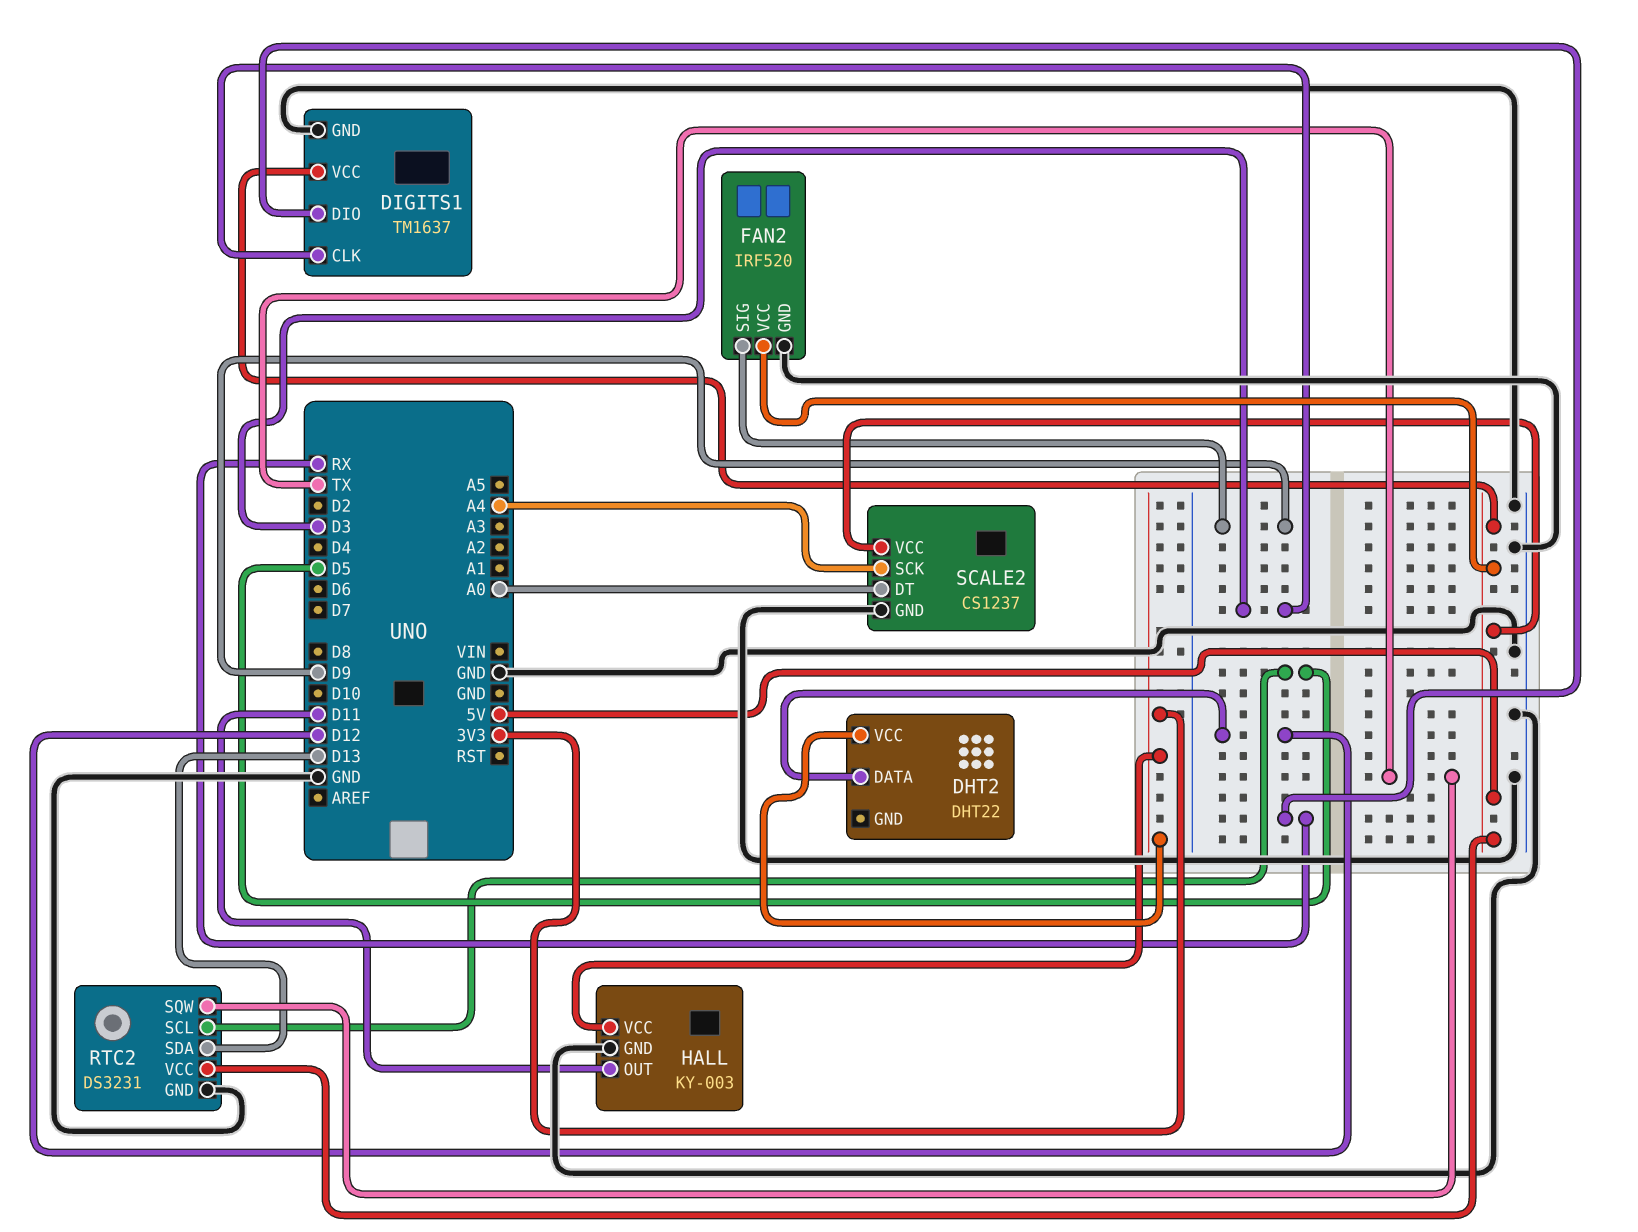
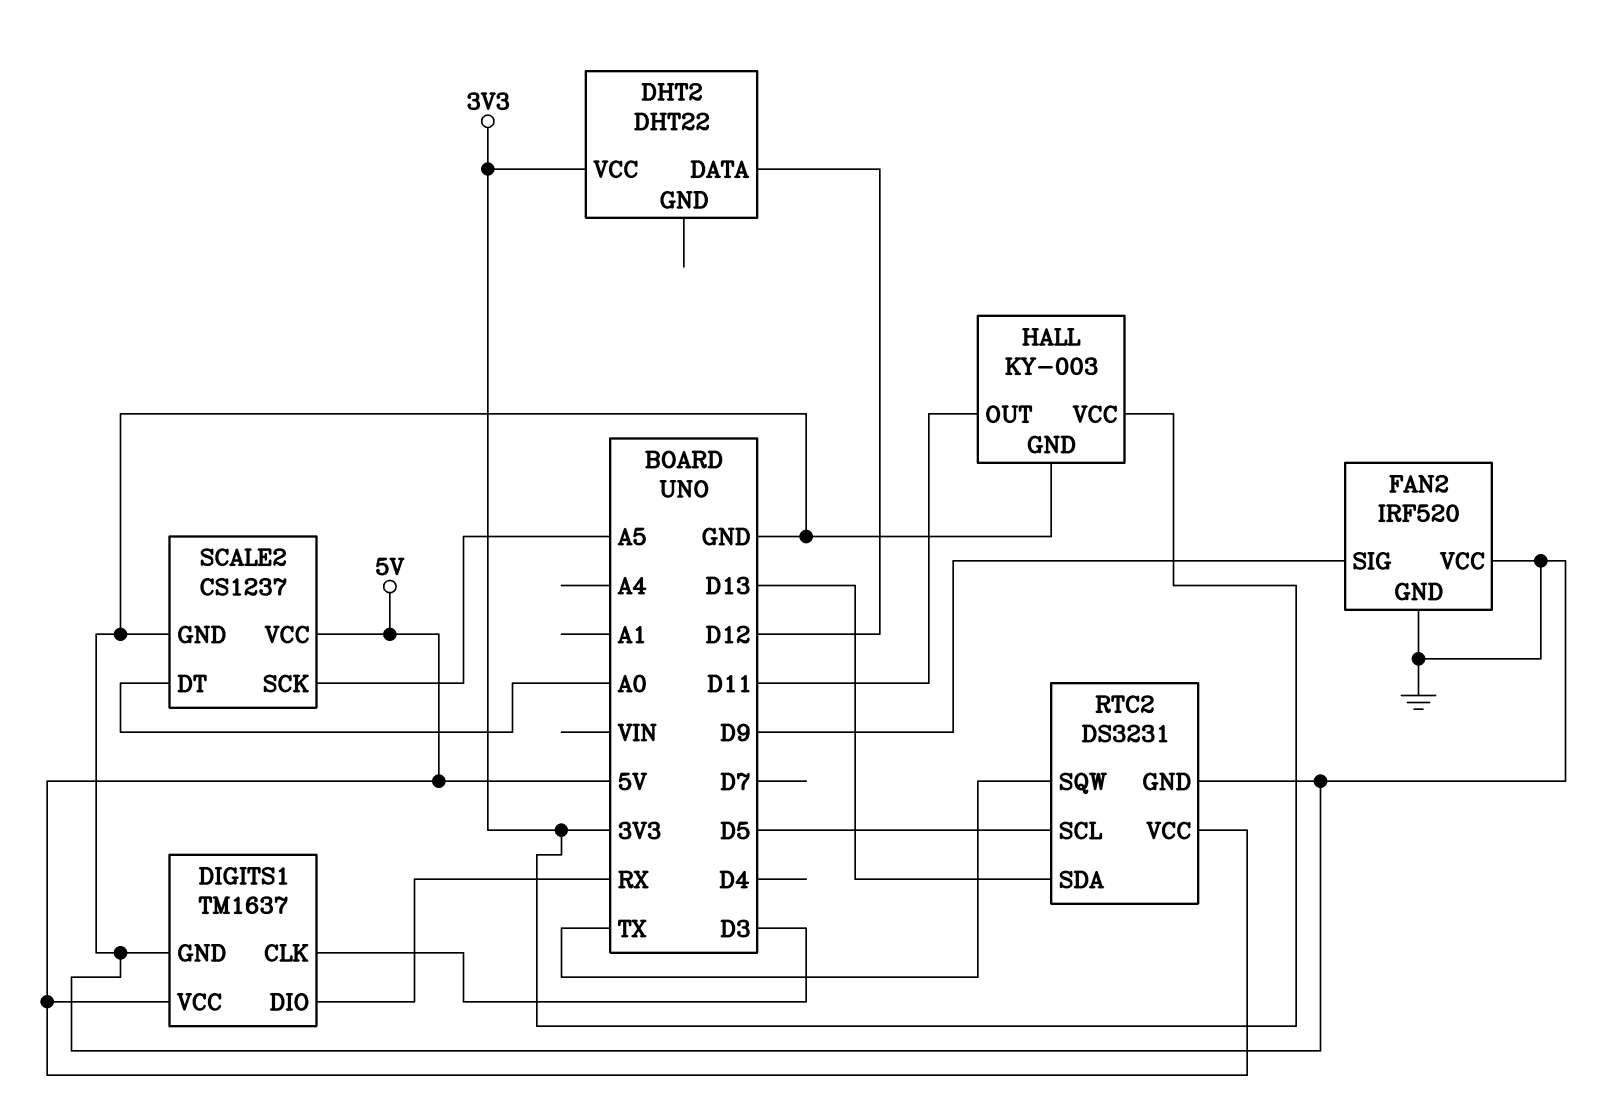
FAN2 pin VCC: 5V -> GND
SCALE2 pin SCK: A4 -> A5

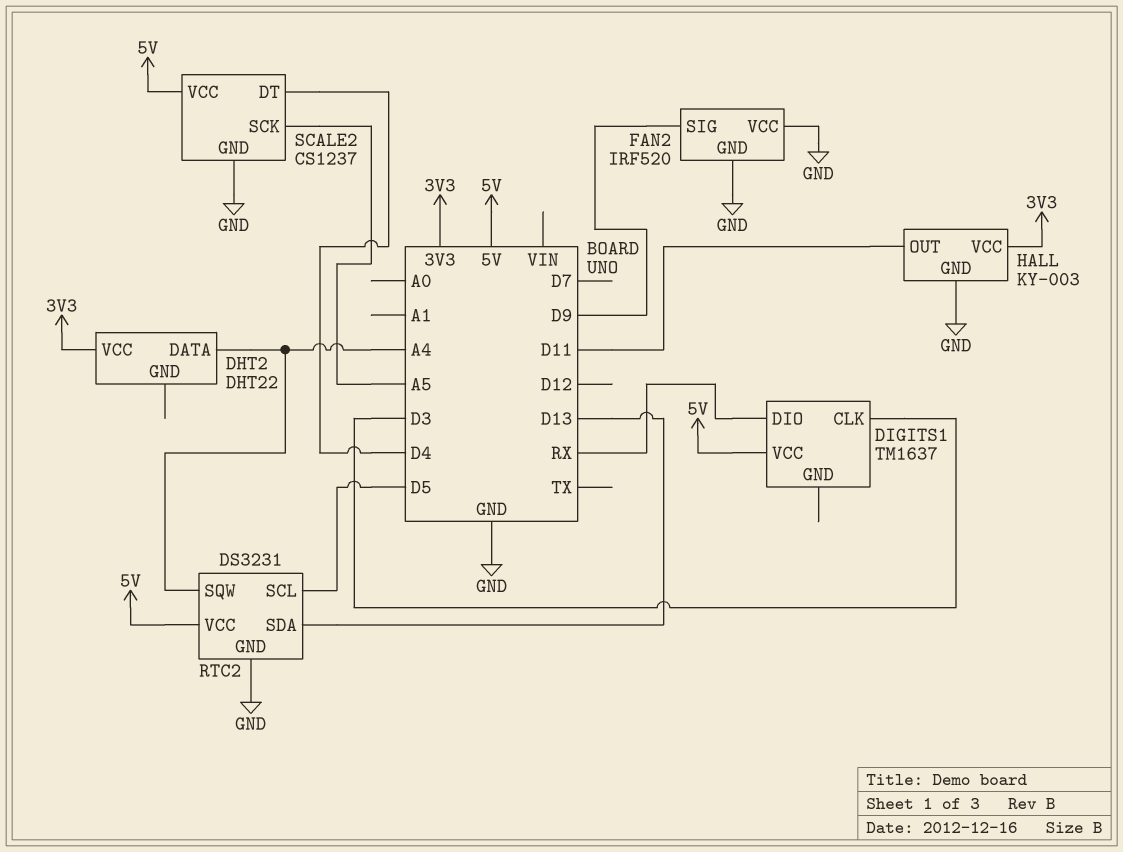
DHT2 pin DATA: D12 -> A4
DIGITS1 pin GND: GND -> none
RTC2 pin SQW: TX -> A4
SCALE2 pin DT: A0 -> D4

